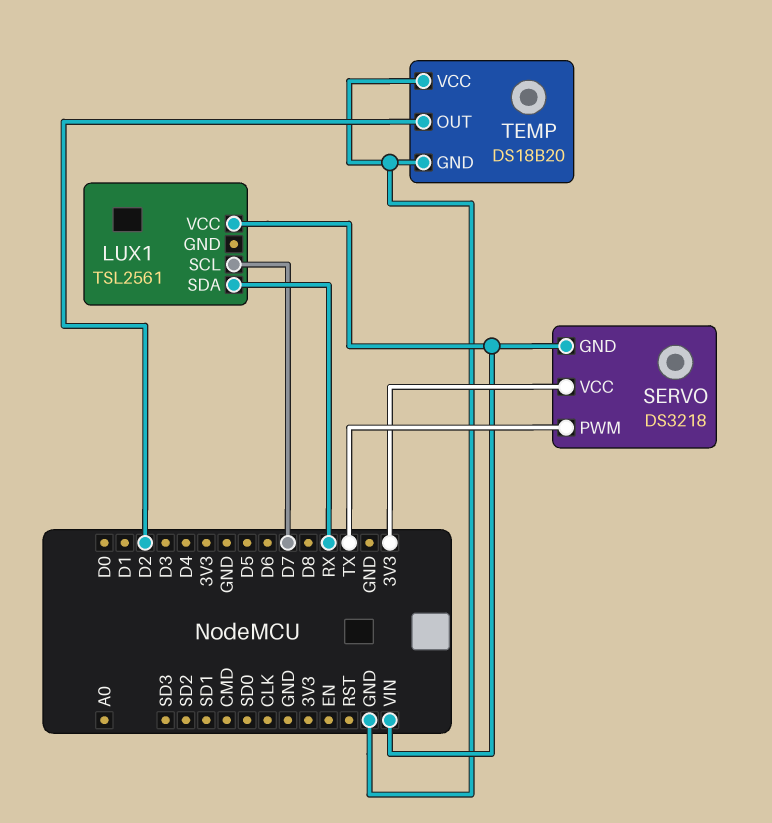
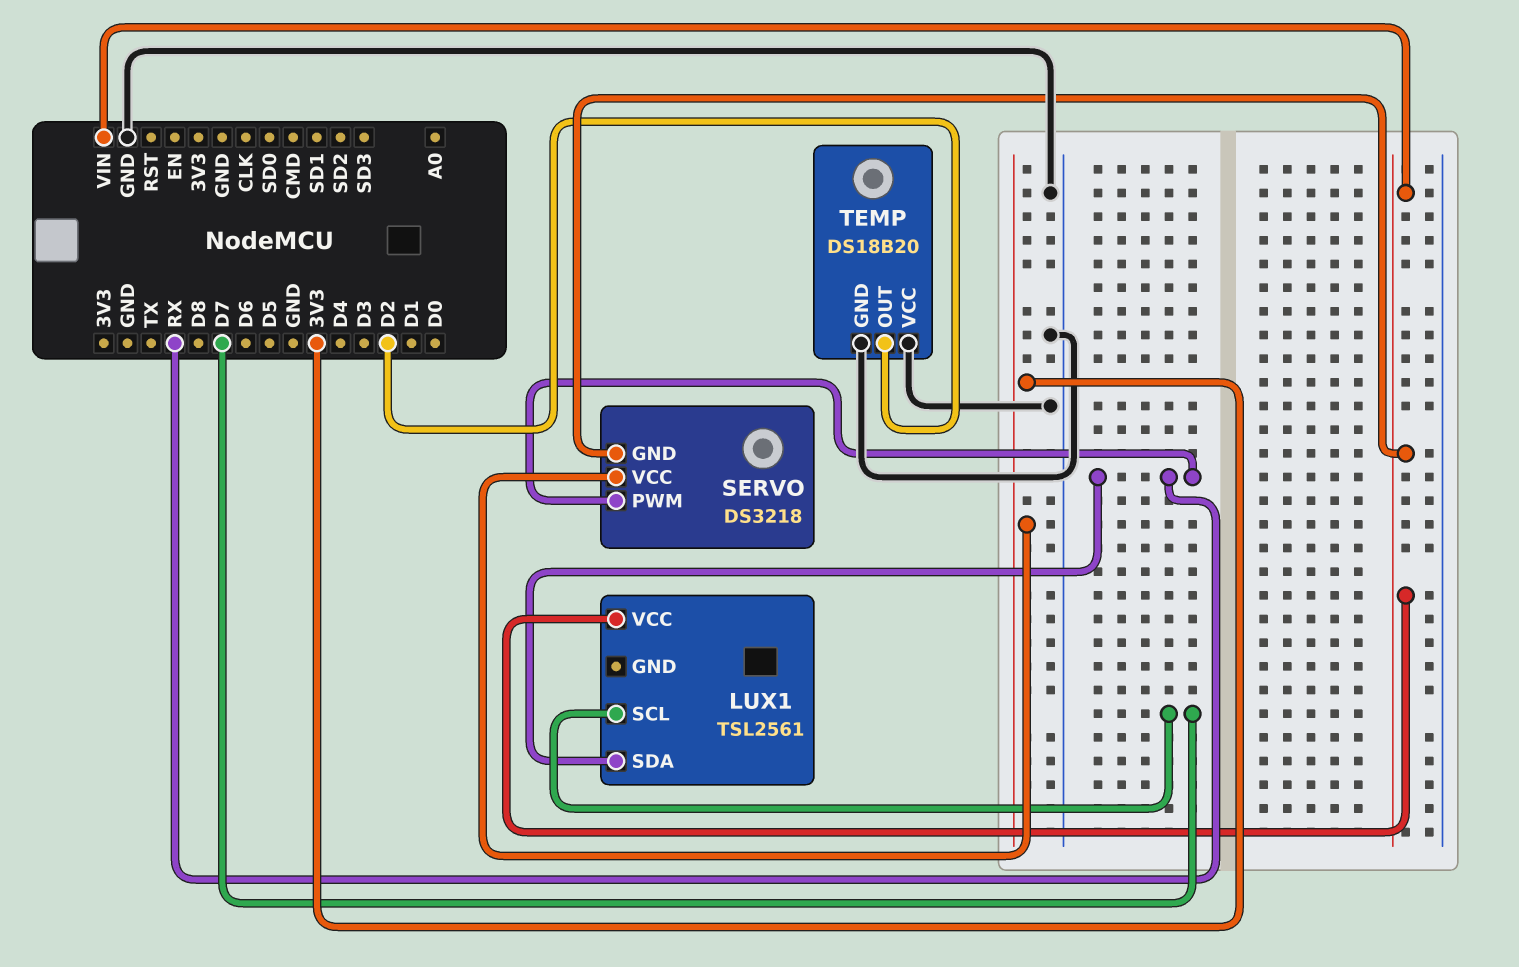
SERVO pin PWM: TX -> RX

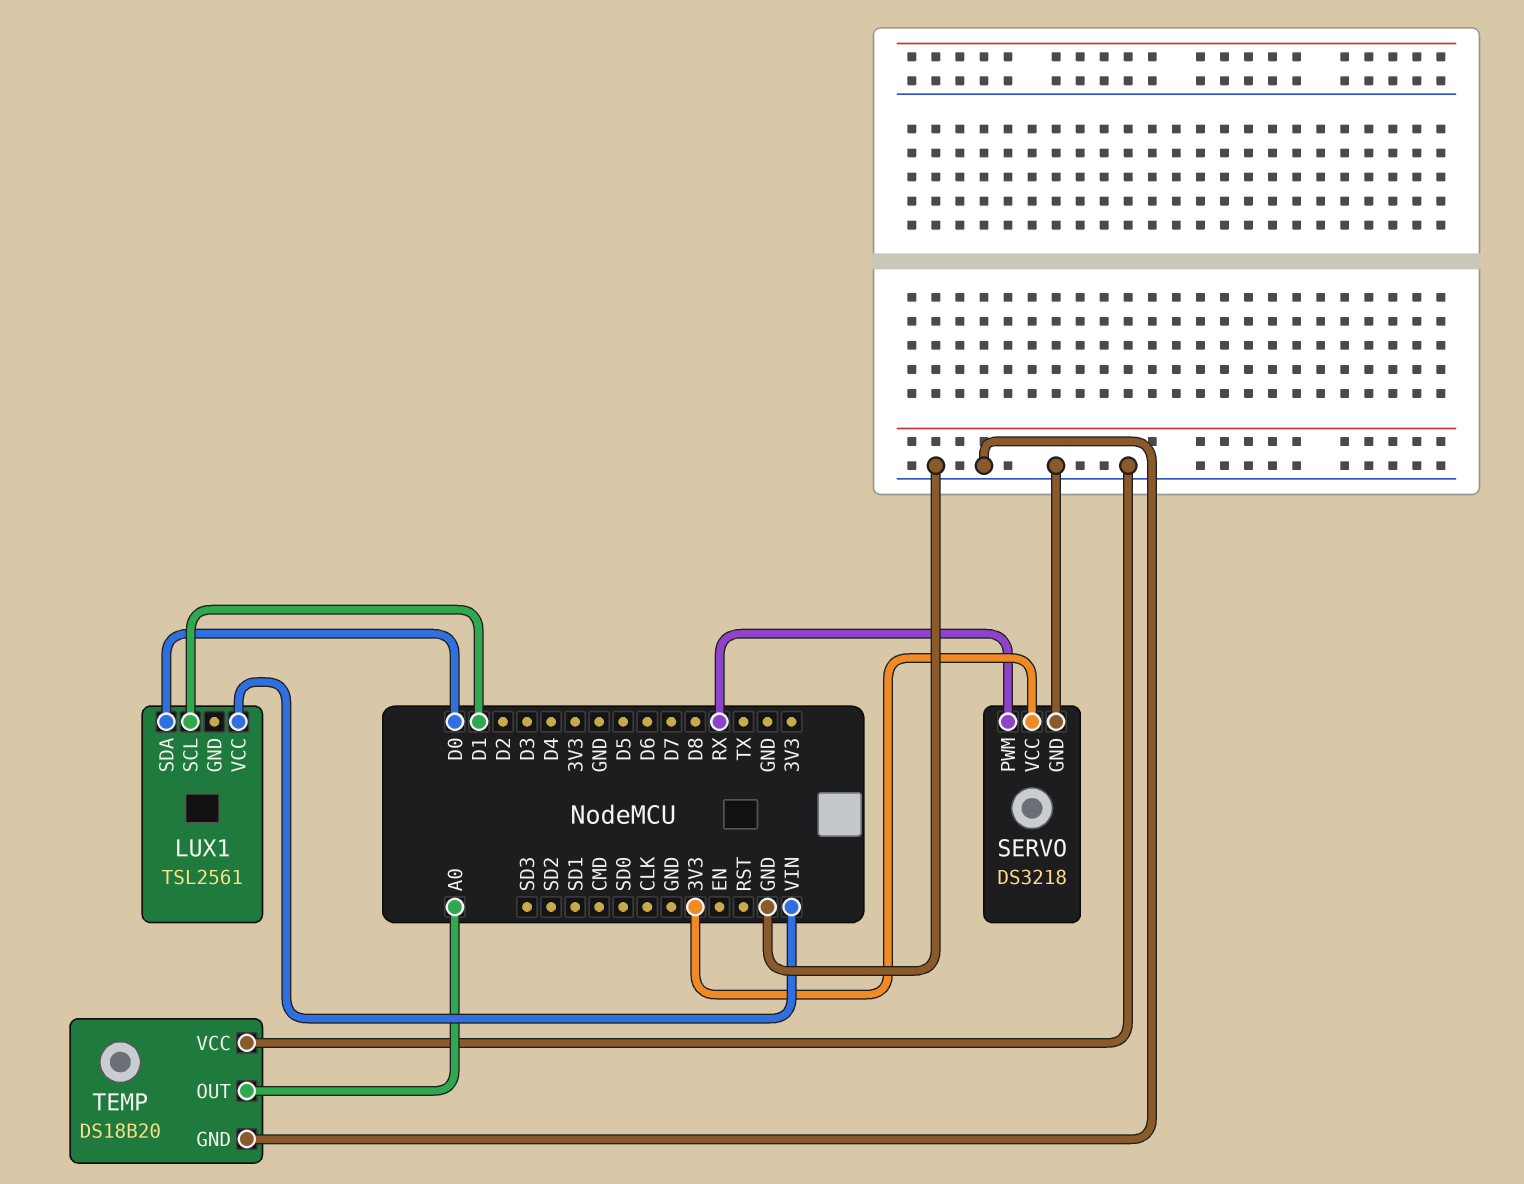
LUX1 pin SCL: D7 -> D1
LUX1 pin SDA: RX -> D0
SERVO pin GND: VIN -> GND
TEMP pin OUT: D2 -> A0

